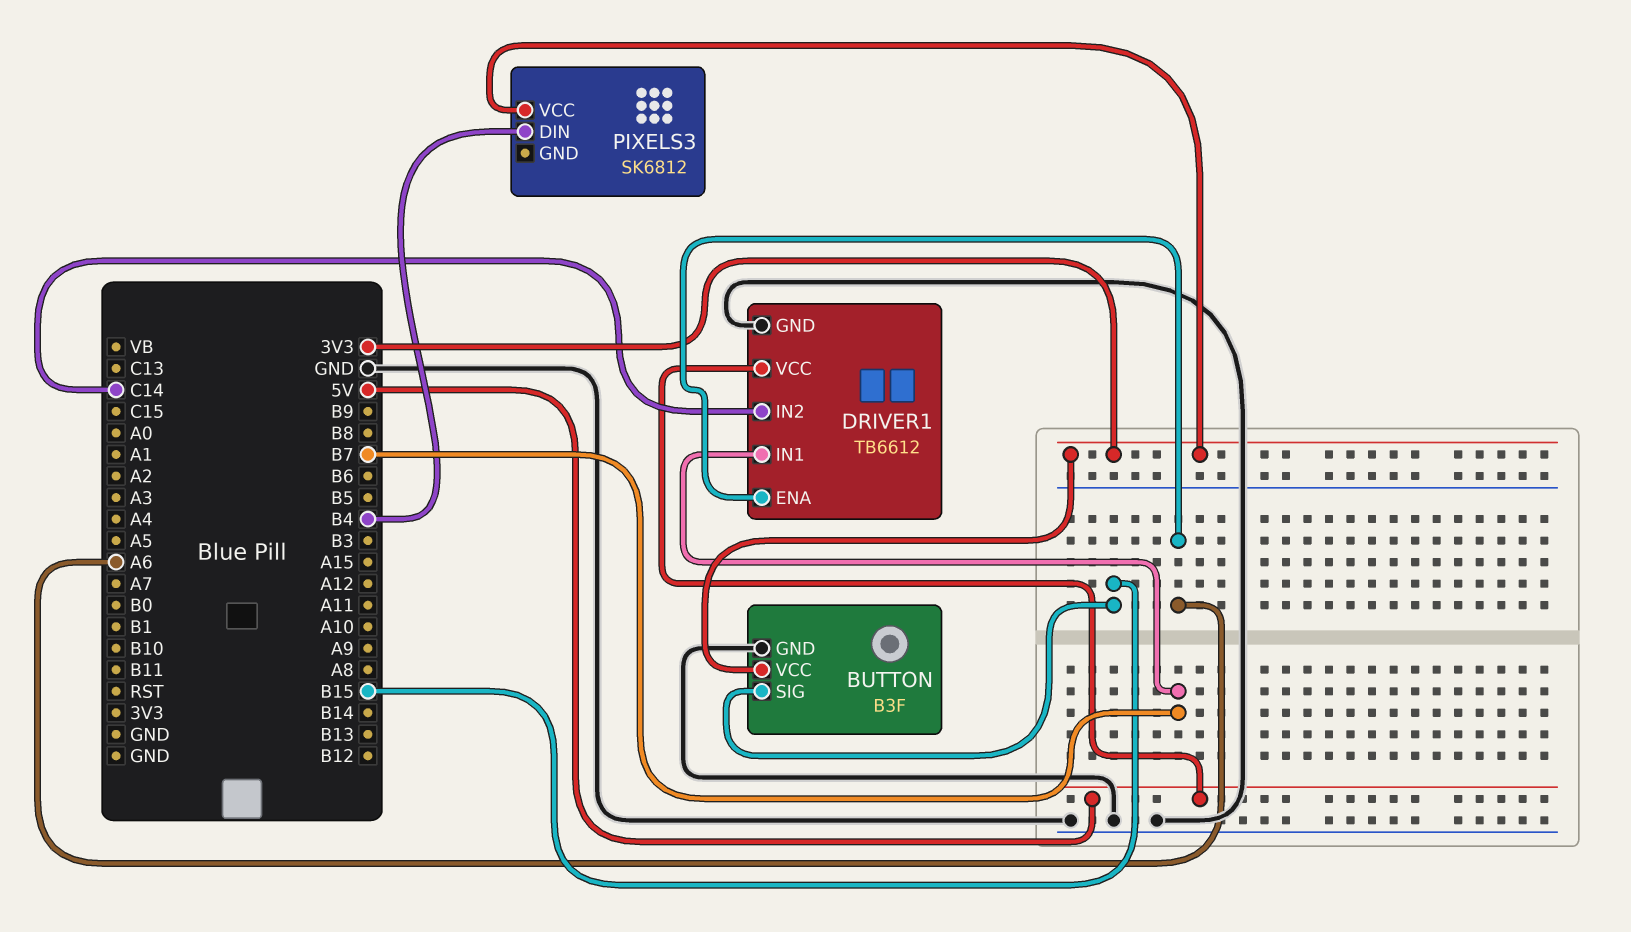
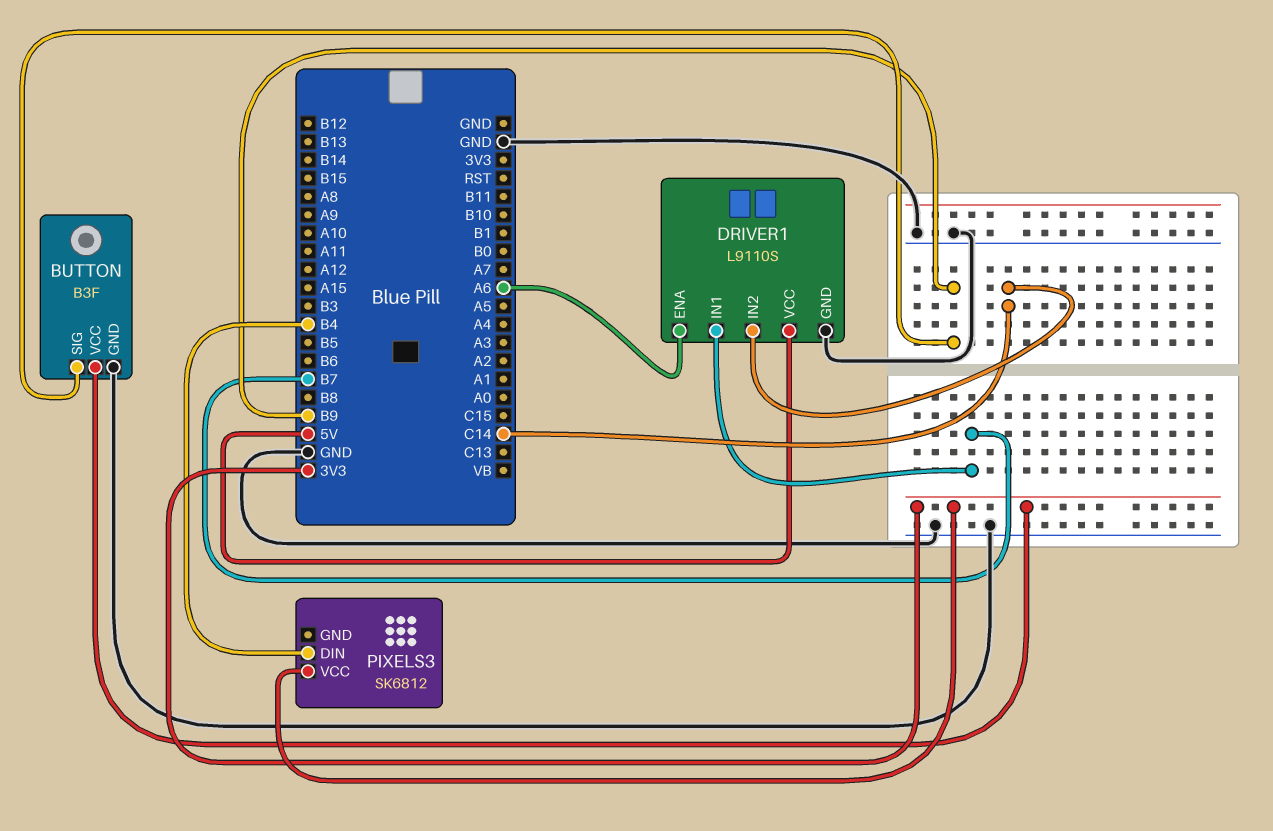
BUTTON pin SIG: B15 -> B9
DRIVER1: TB6612 -> L9110S

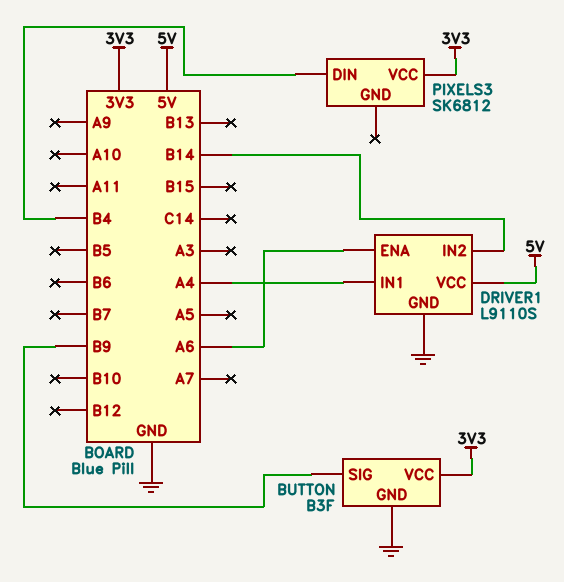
DRIVER1 pin IN1: B7 -> A4
DRIVER1 pin IN2: C14 -> B14

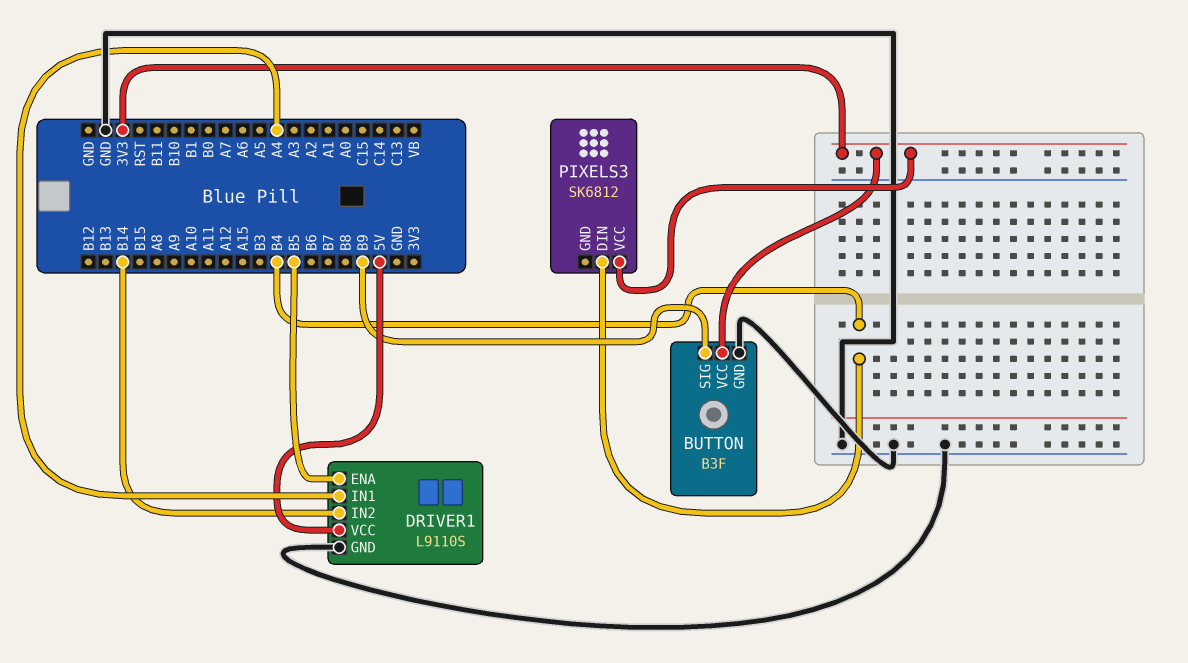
DRIVER1 pin ENA: A6 -> B5

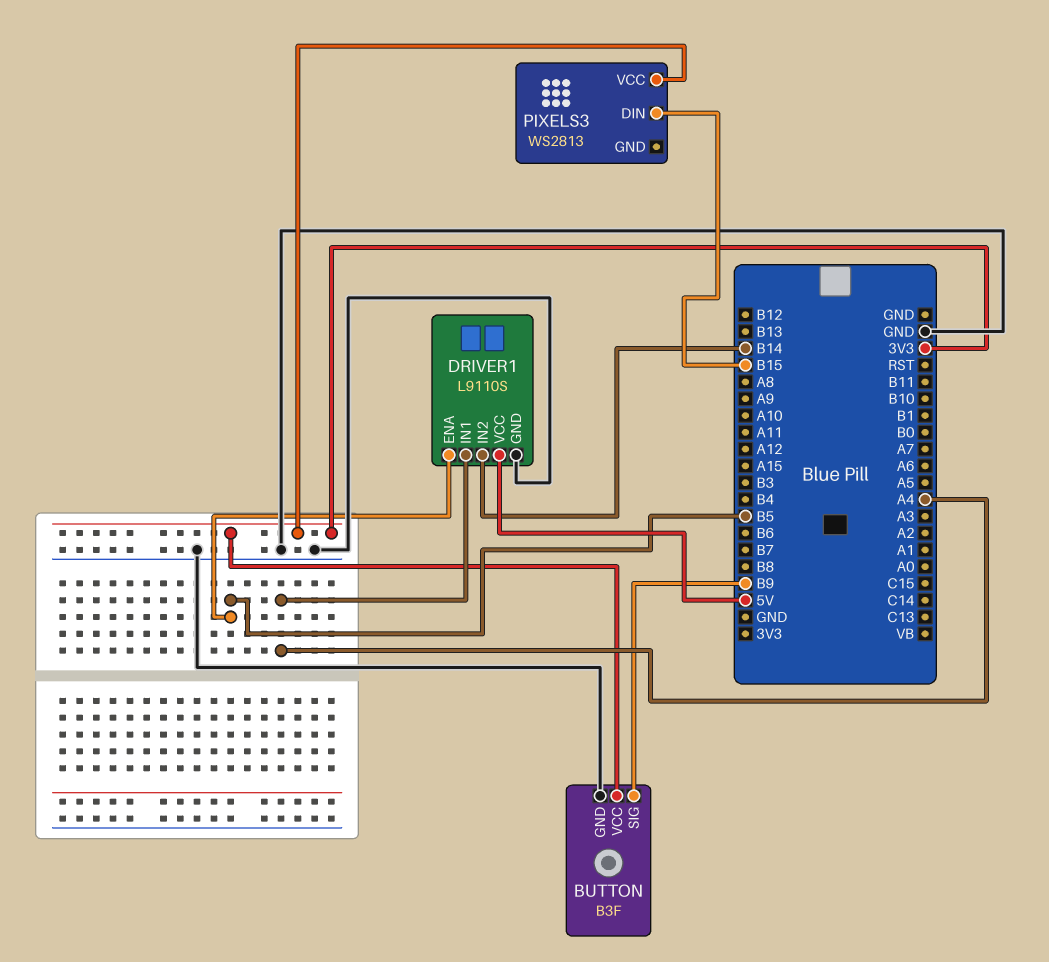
PIXELS3: SK6812 -> WS2813
PIXELS3 pin DIN: B4 -> B15

